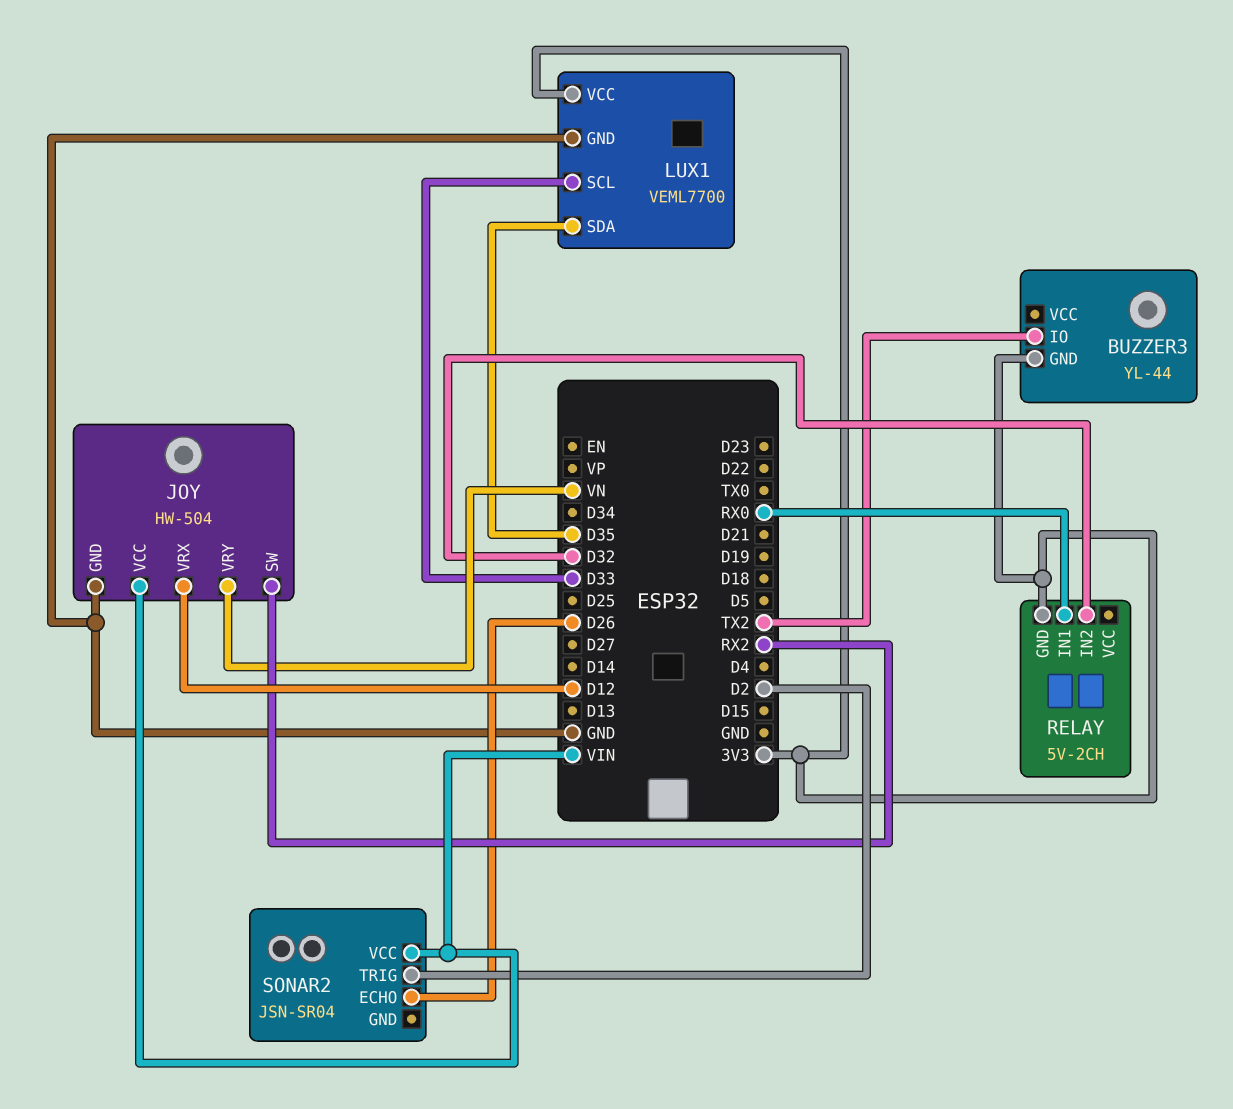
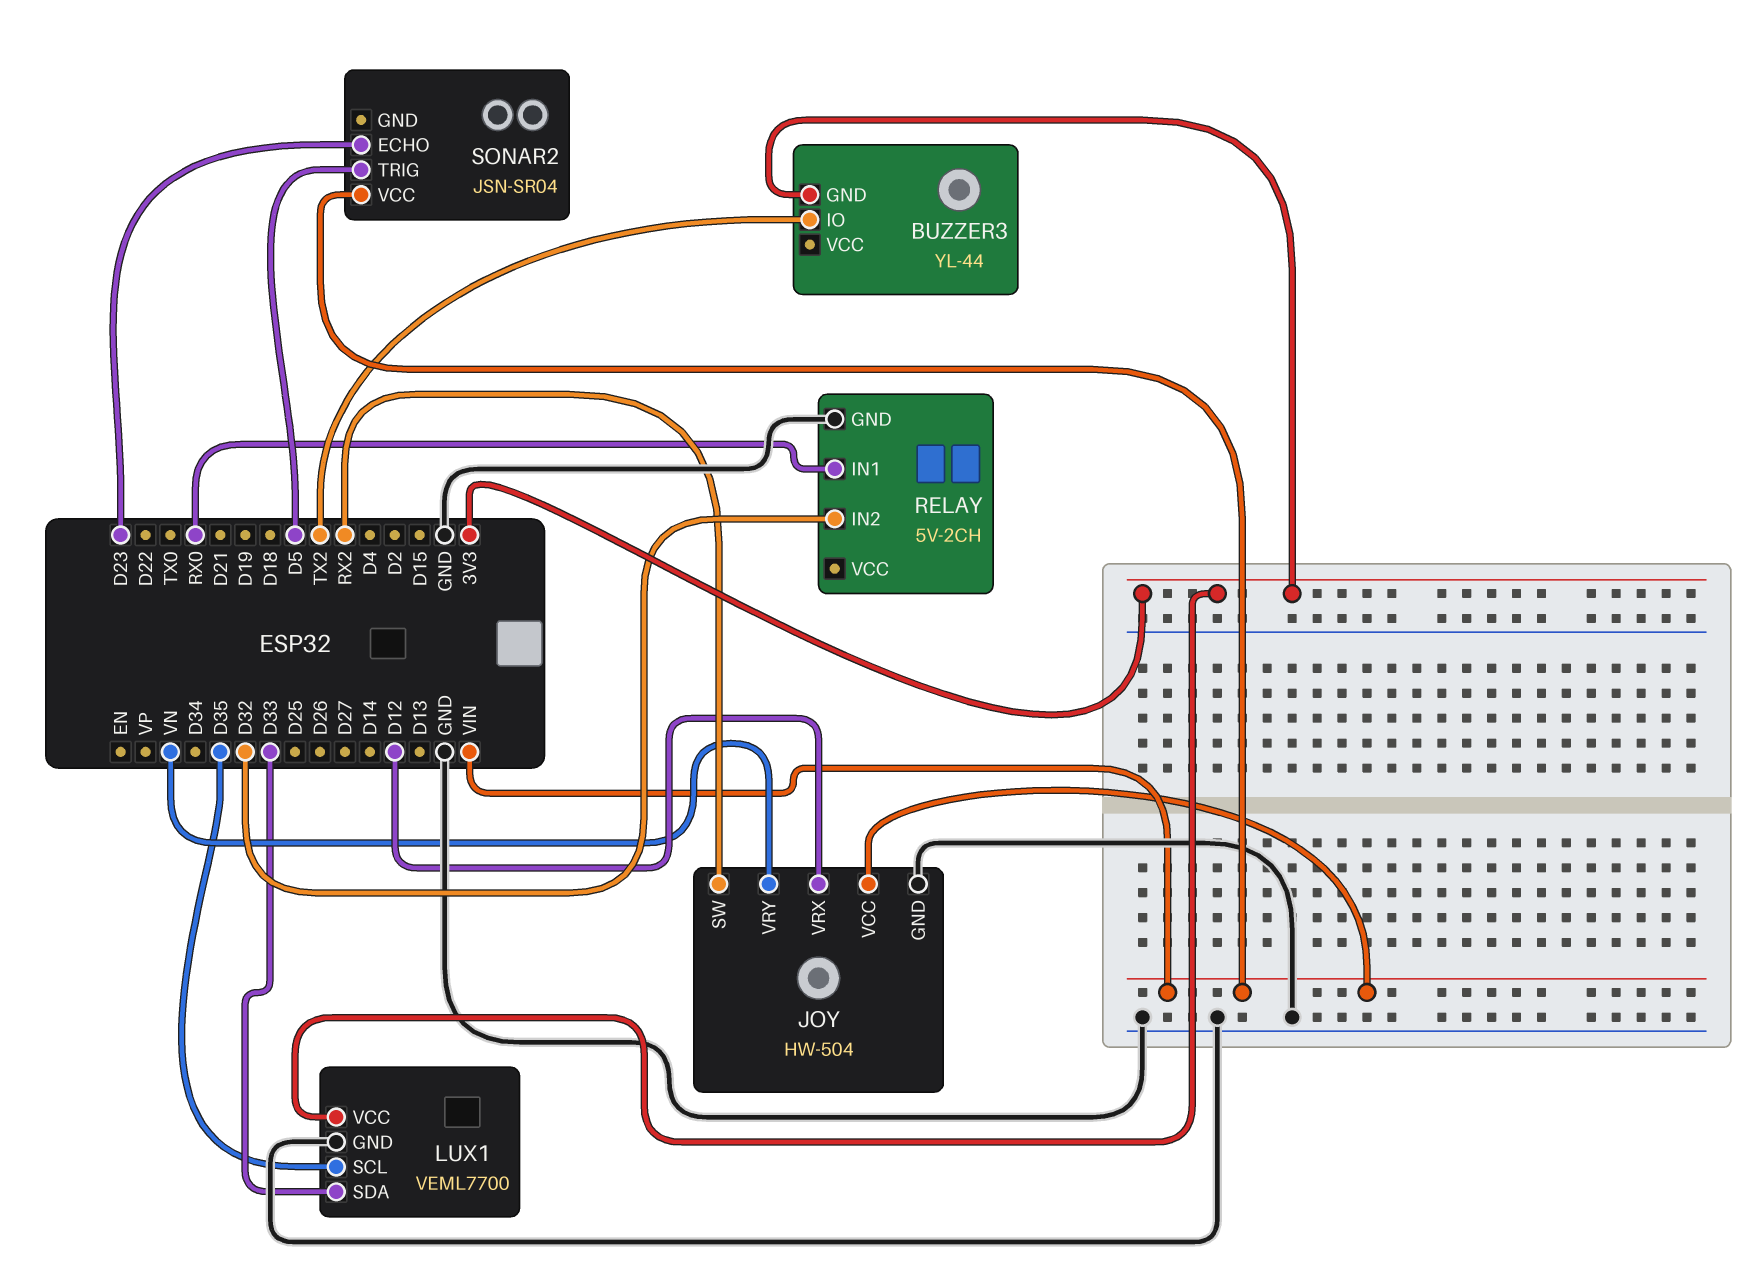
LUX1 pin SCL: D33 -> D35
LUX1 pin SDA: D35 -> D33
RELAY pin GND: 3V3 -> GND
SONAR2 pin ECHO: D26 -> D23
SONAR2 pin TRIG: D2 -> D5

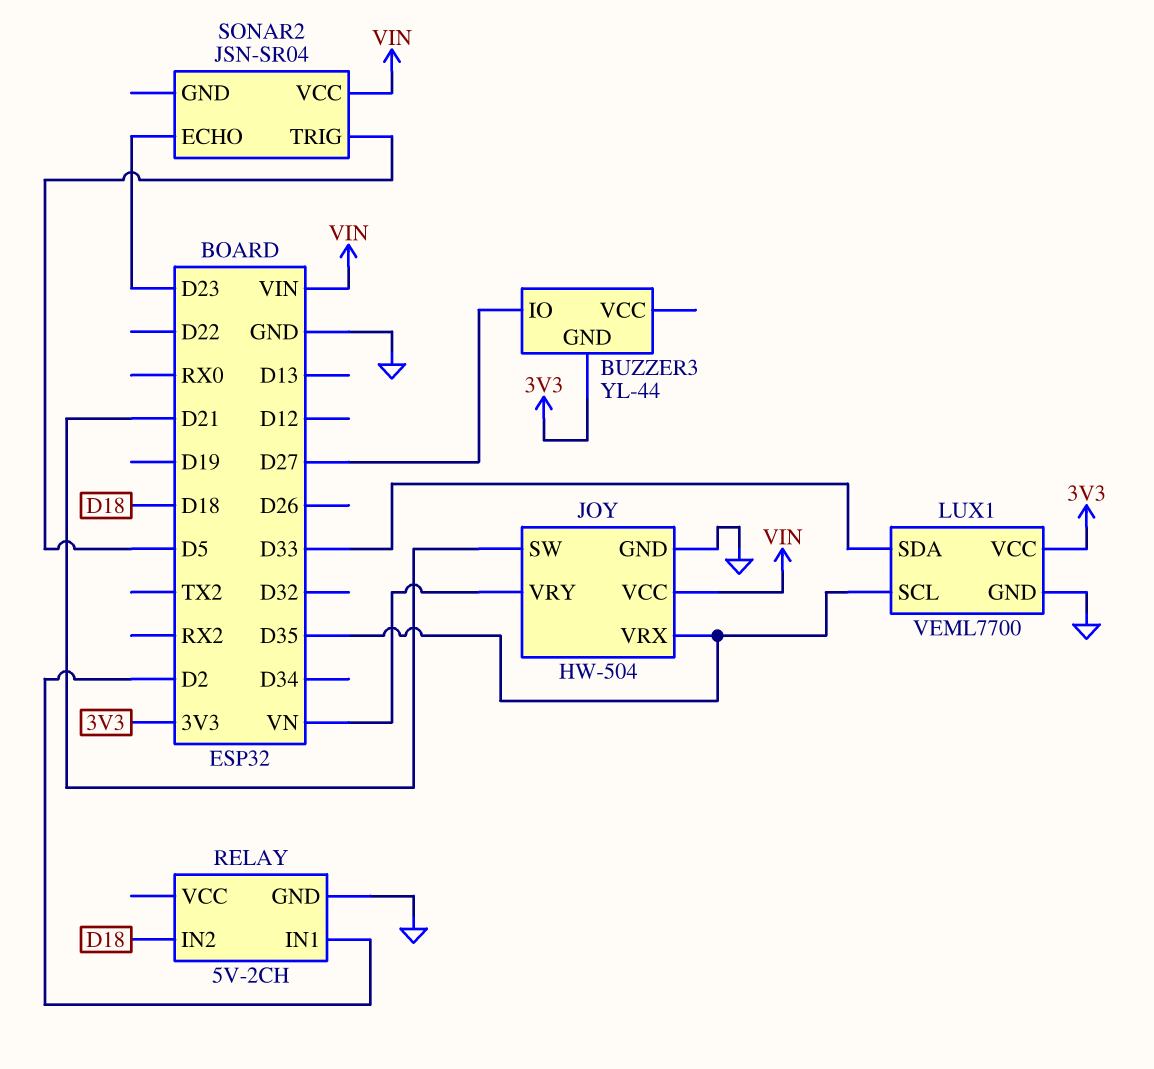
BUZZER3 pin IO: TX2 -> D27
JOY pin SW: RX2 -> D21
JOY pin VRX: D12 -> D35
RELAY pin IN1: RX0 -> D2
RELAY pin IN2: D32 -> D18

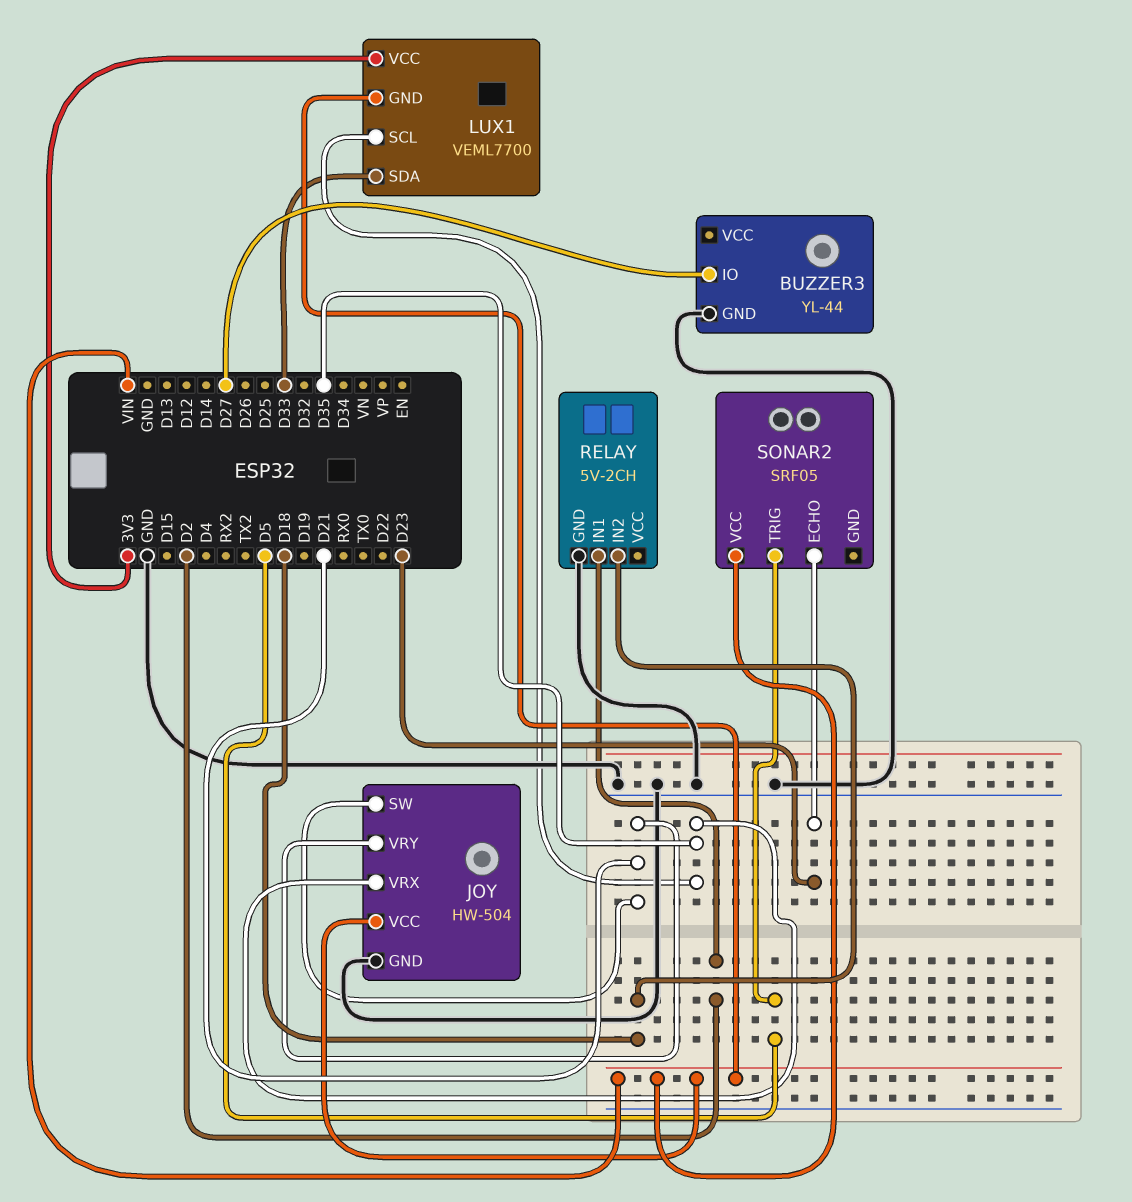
BUZZER3 pin GND: 3V3 -> GND
JOY pin VRY: VN -> D21
LUX1 pin GND: GND -> VIN
SONAR2: JSN-SR04 -> SRF05

